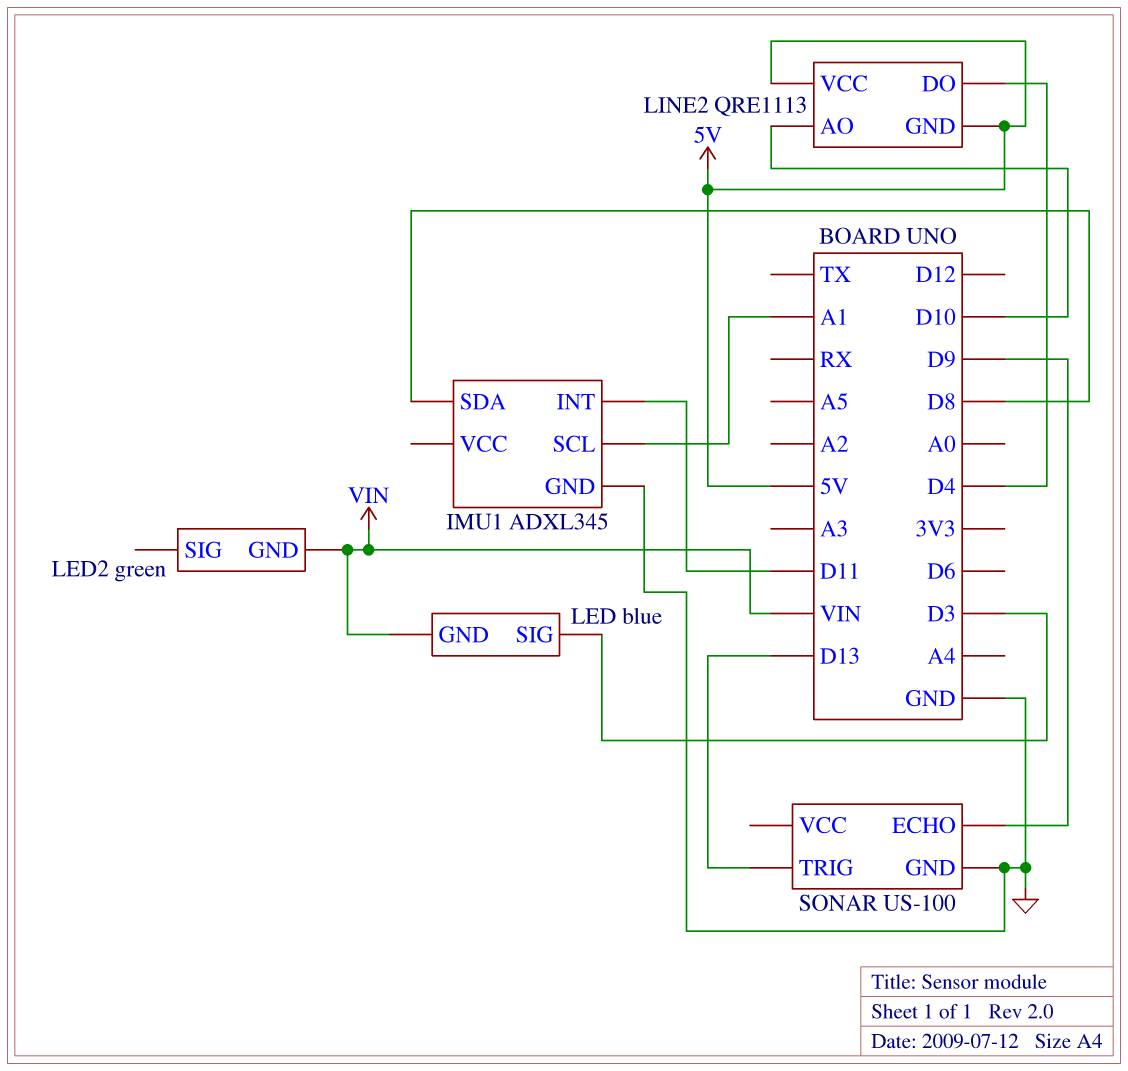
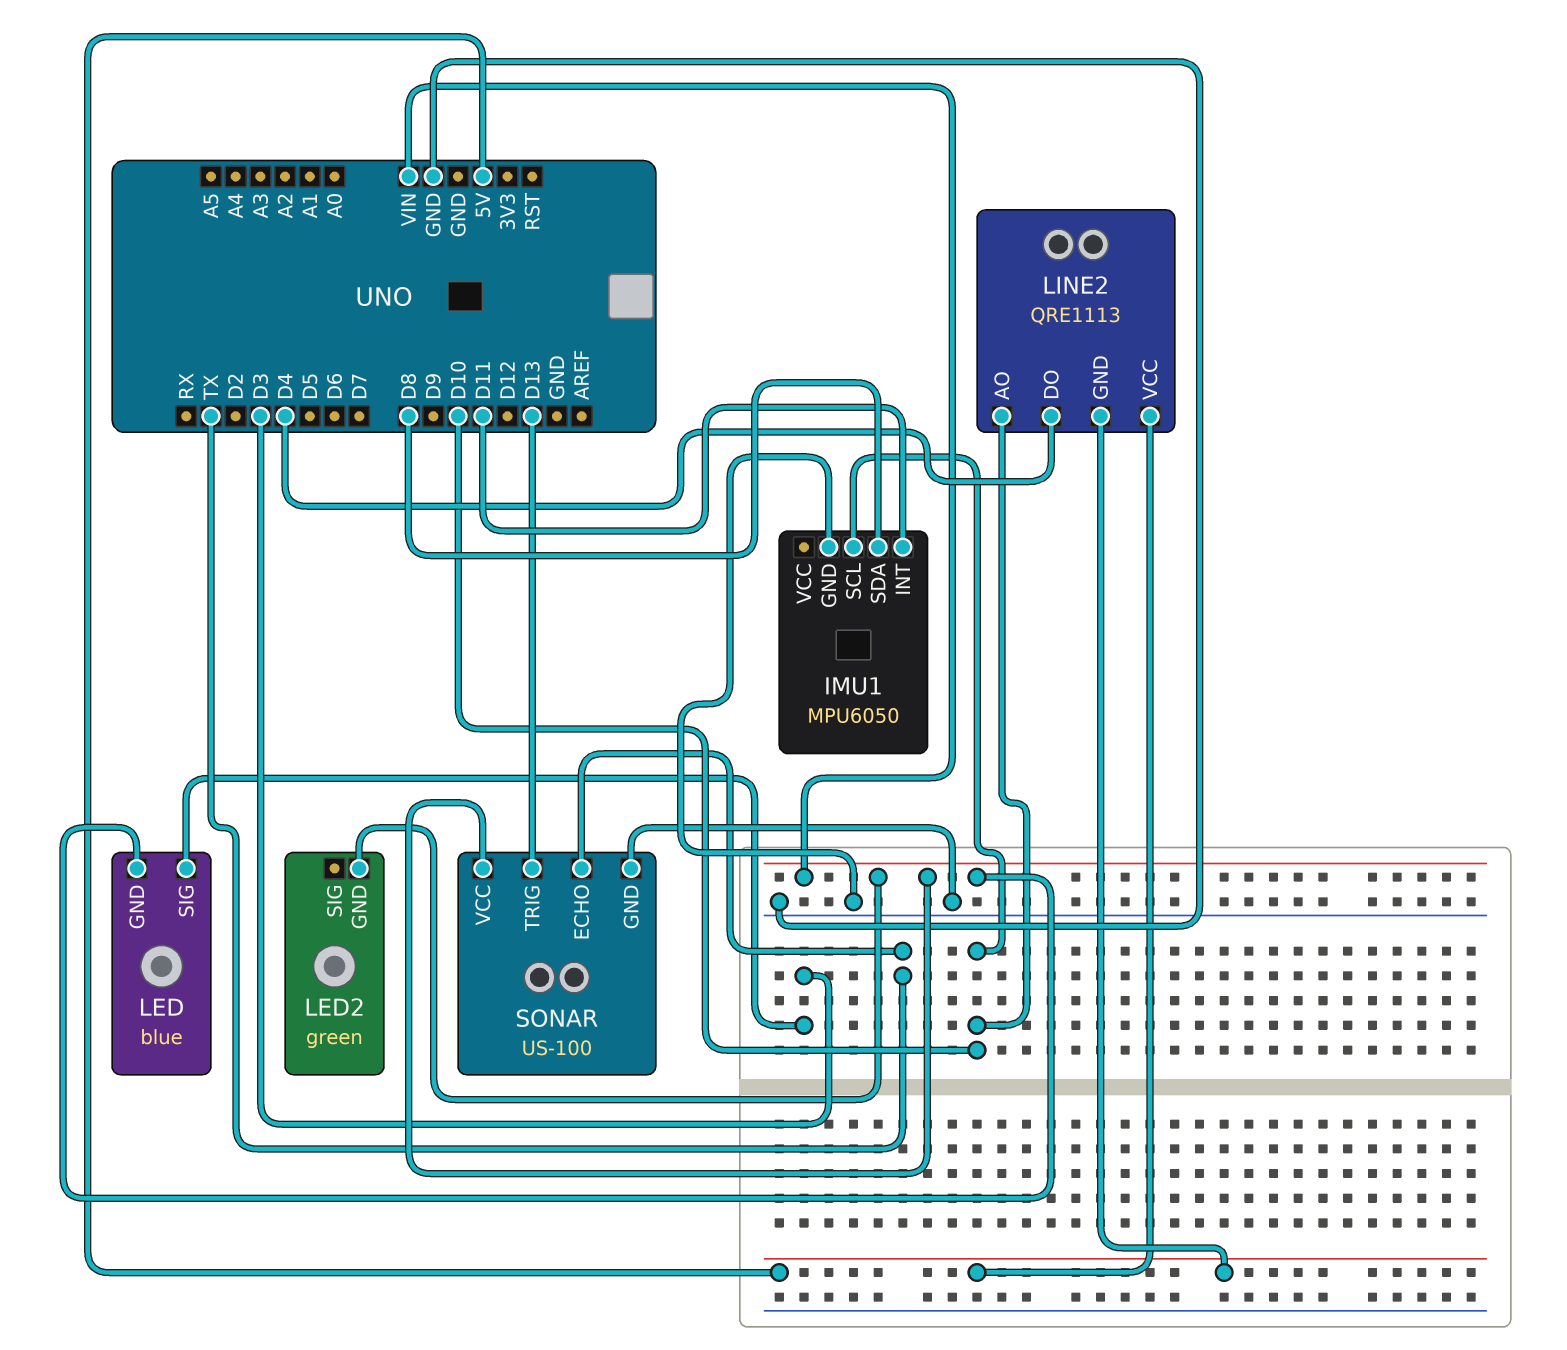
IMU1: ADXL345 -> MPU6050
IMU1 pin SCL: A1 -> D10
SONAR pin ECHO: D9 -> TX
SONAR pin VCC: none -> VIN

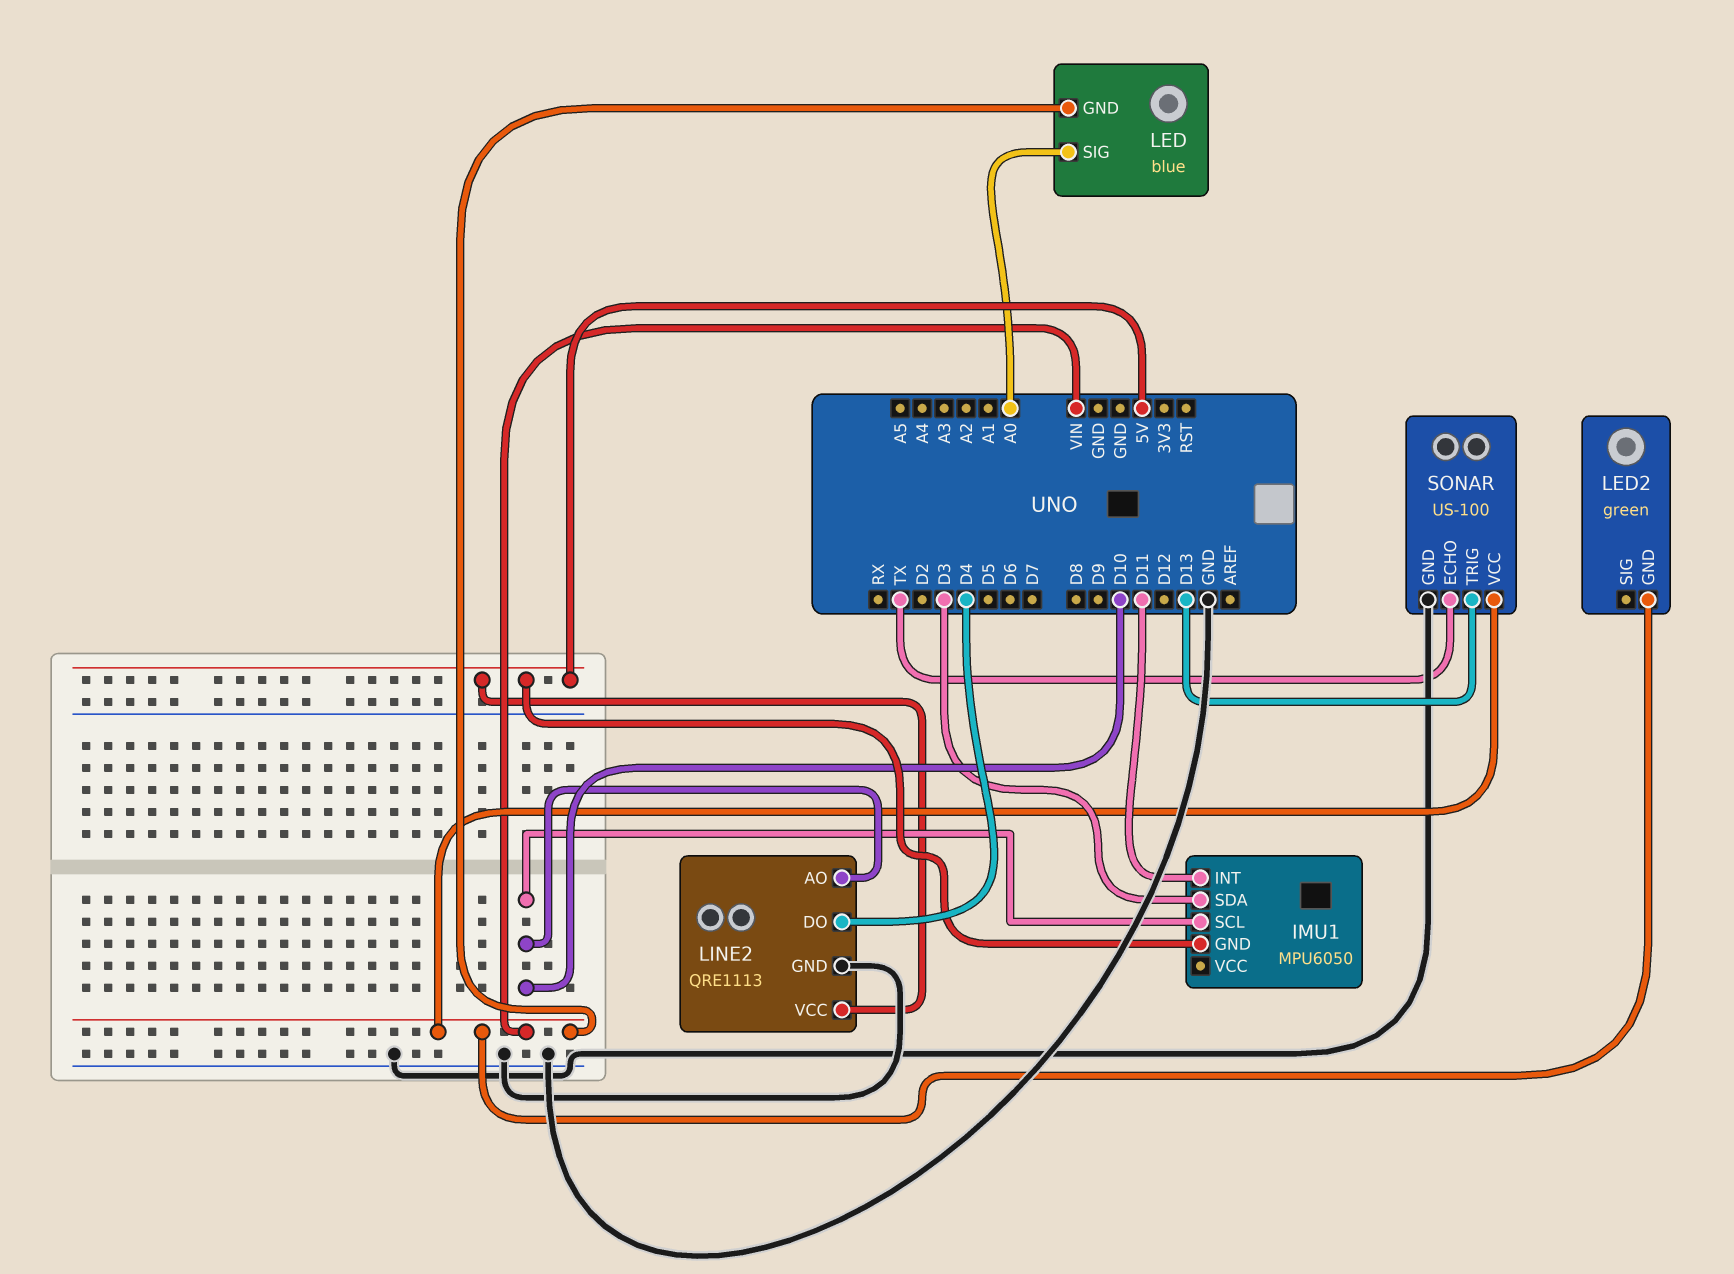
IMU1 pin GND: GND -> 5V
IMU1 pin SDA: D8 -> D3
LED pin SIG: D3 -> A0
LINE2 pin GND: 5V -> GND

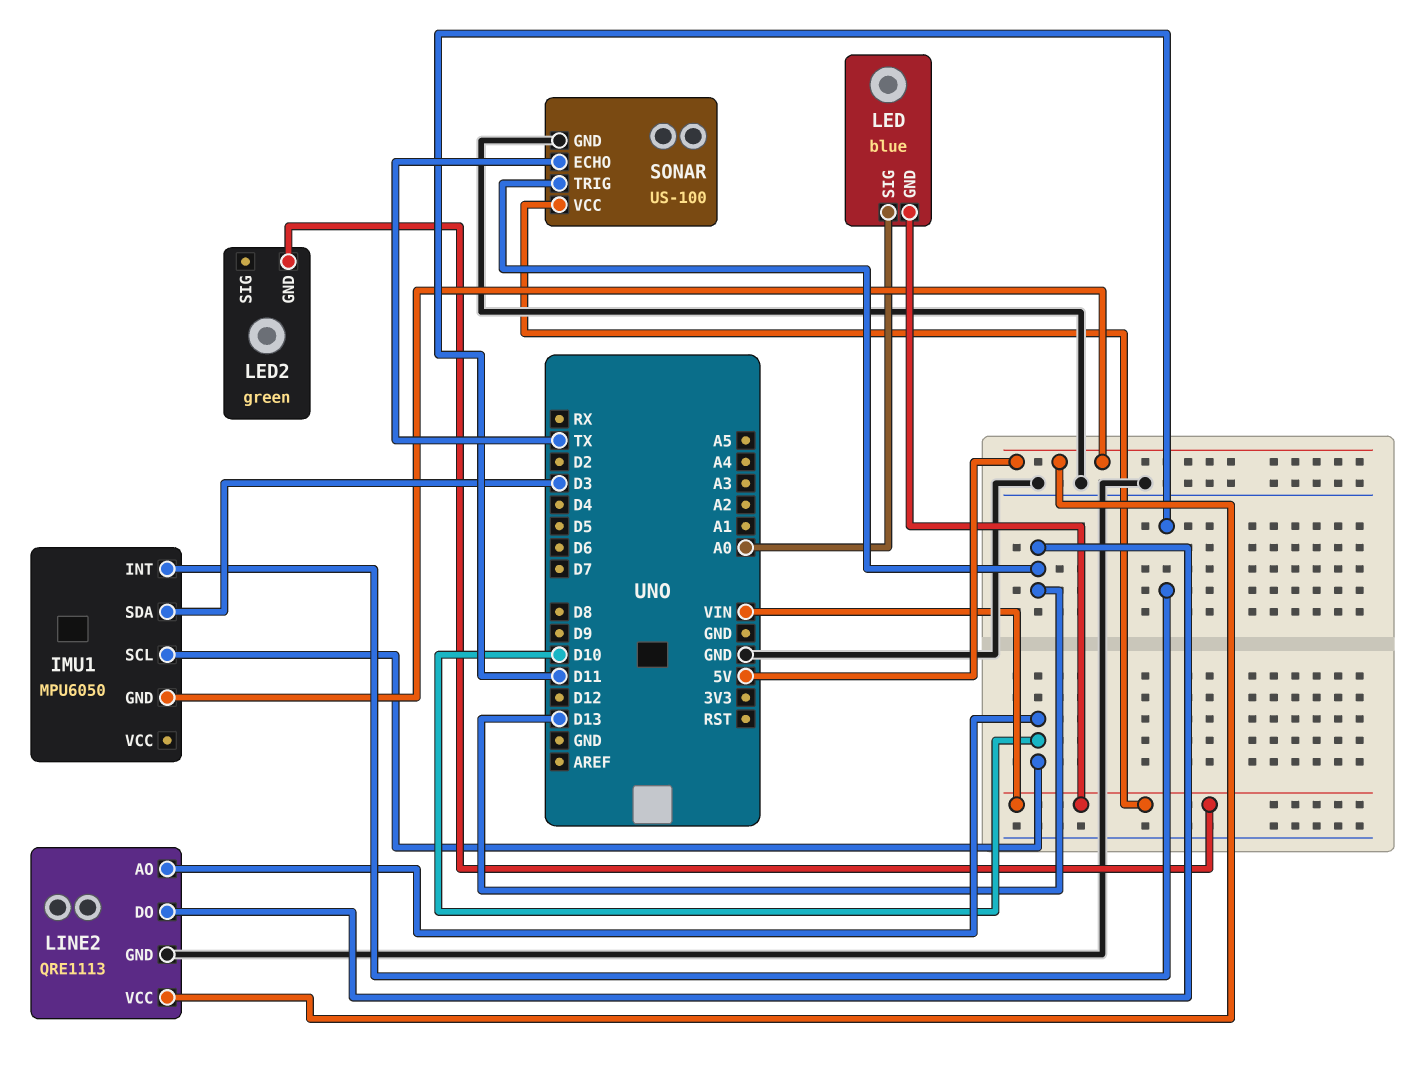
LINE2 pin DO: D4 -> D13

